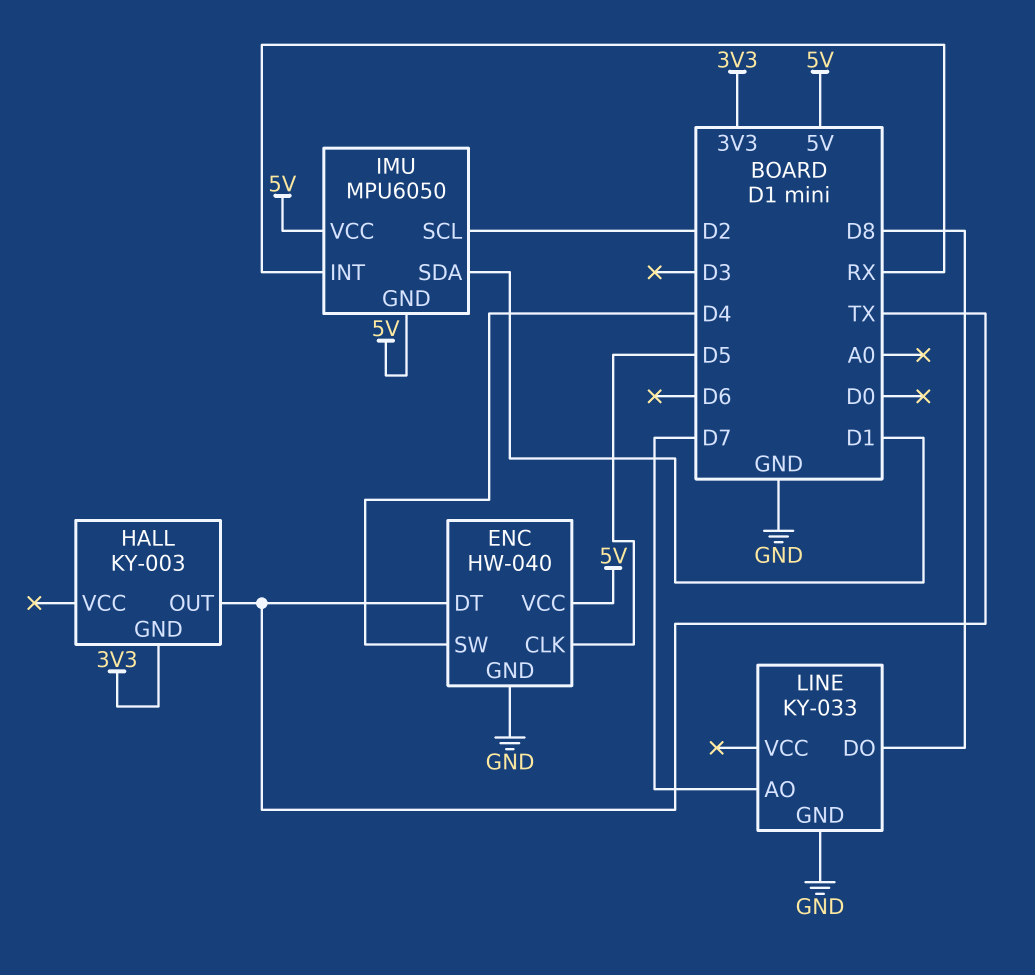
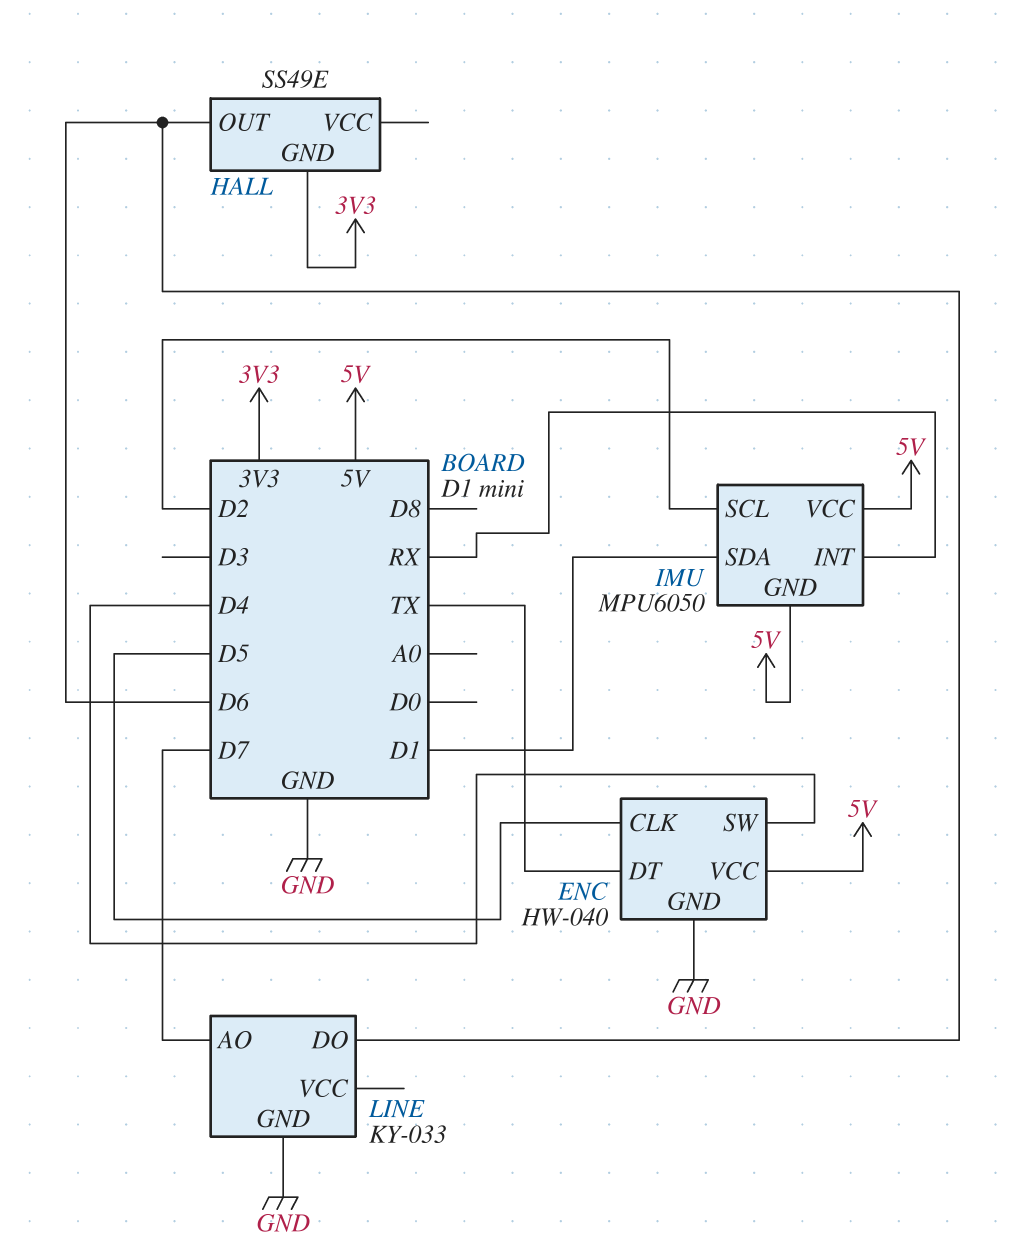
HALL: KY-003 -> SS49E
HALL pin OUT: TX -> D6
LINE pin DO: D8 -> D6

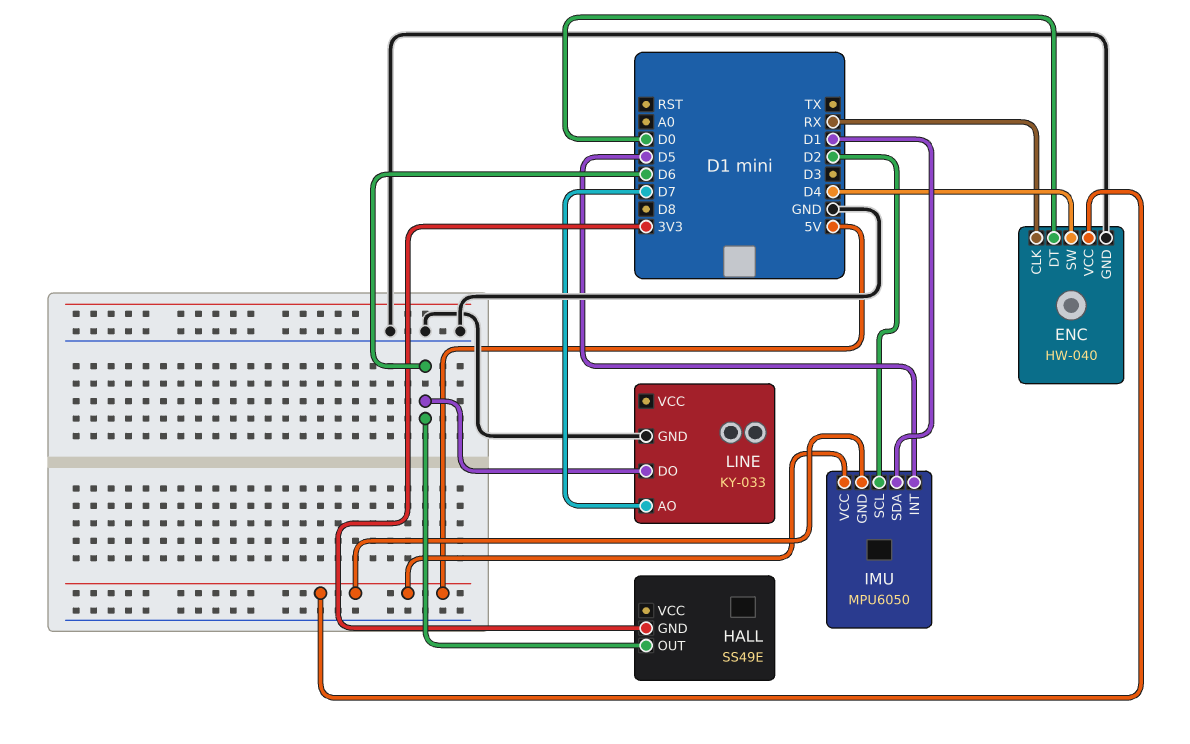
ENC pin CLK: D5 -> RX
ENC pin DT: TX -> D0
IMU pin INT: RX -> D5

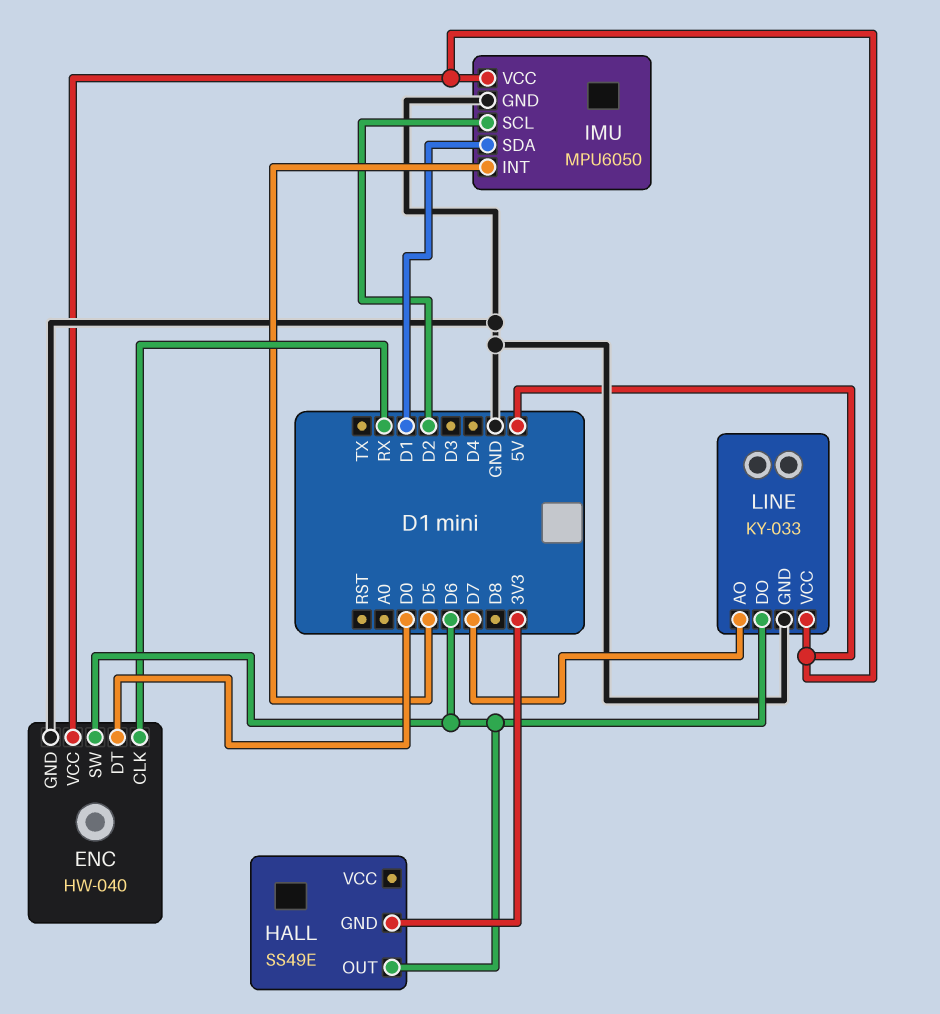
ENC pin SW: D4 -> D6
IMU pin GND: 5V -> GND
LINE pin VCC: none -> 5V

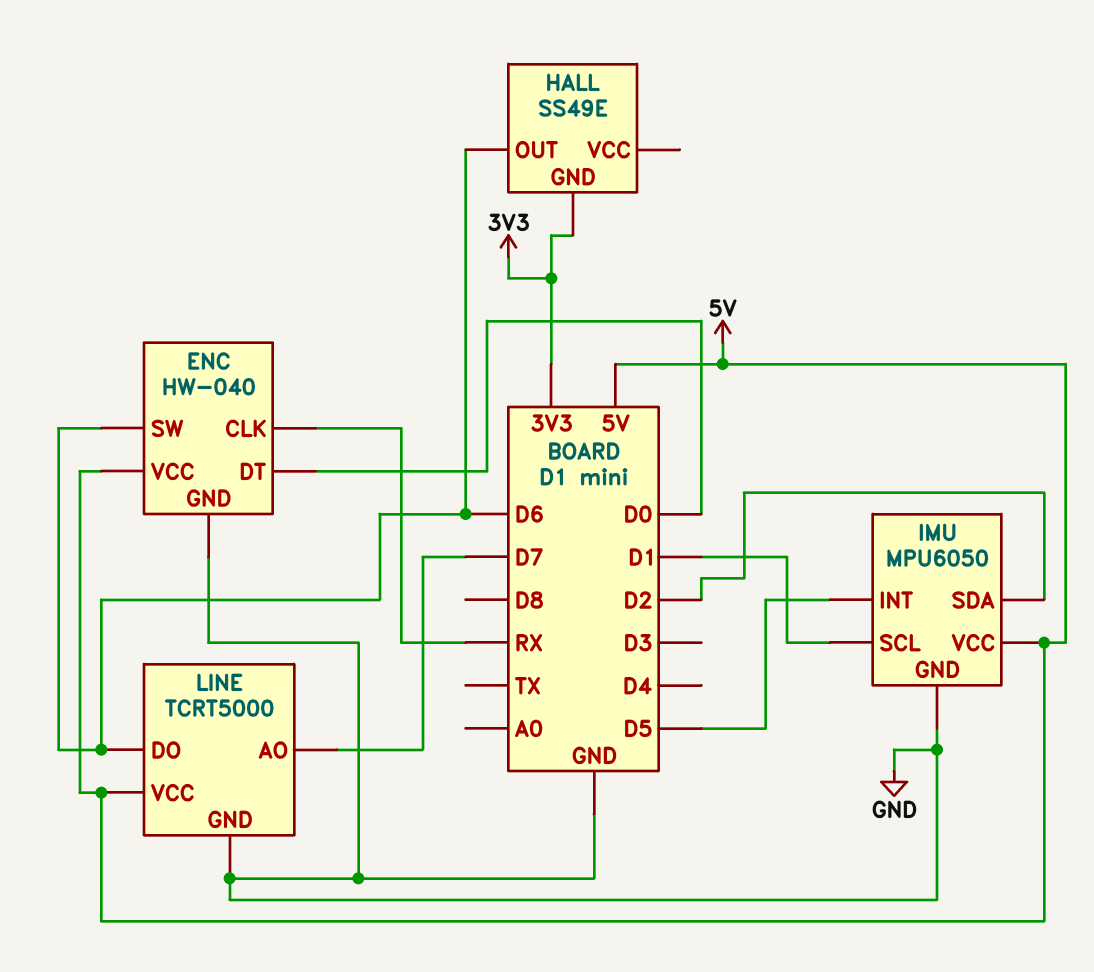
IMU pin SCL: D2 -> D1
IMU pin SDA: D1 -> D2
LINE: KY-033 -> TCRT5000

